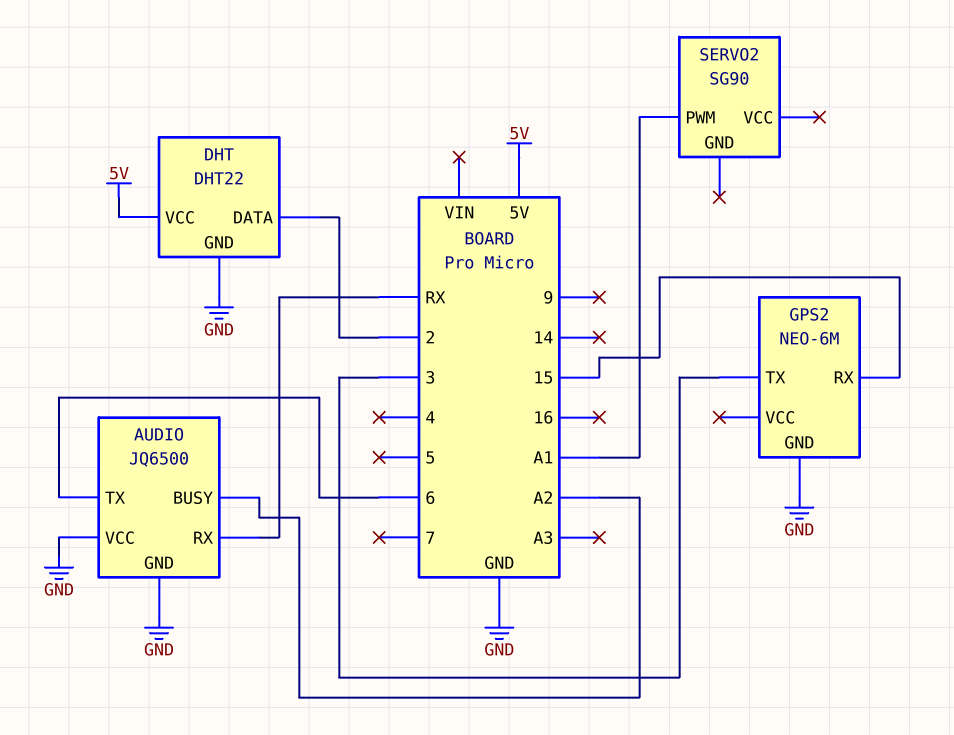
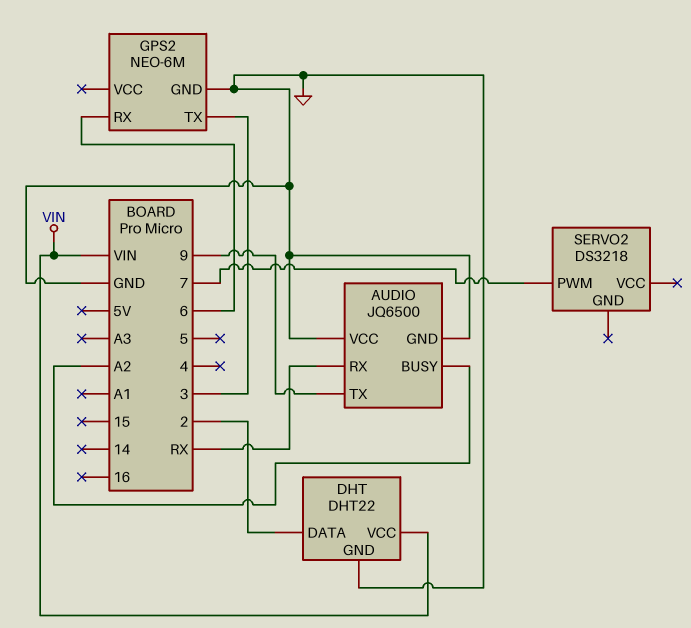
AUDIO pin TX: 6 -> 9
DHT pin VCC: 5V -> VIN
GPS2 pin RX: 15 -> 6
SERVO2: SG90 -> DS3218
SERVO2 pin PWM: A1 -> 7

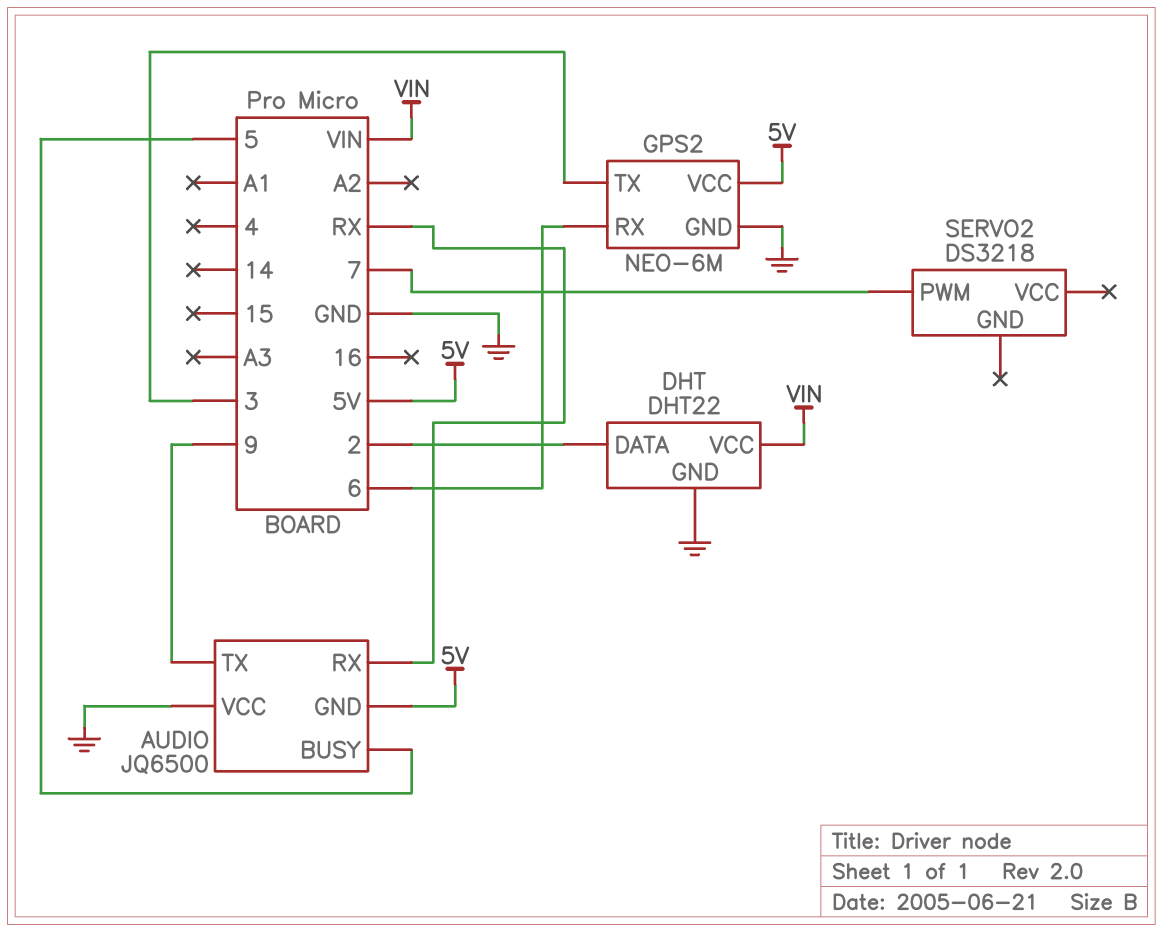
AUDIO pin BUSY: A2 -> 5
AUDIO pin GND: GND -> 5V
GPS2 pin VCC: none -> 5V

